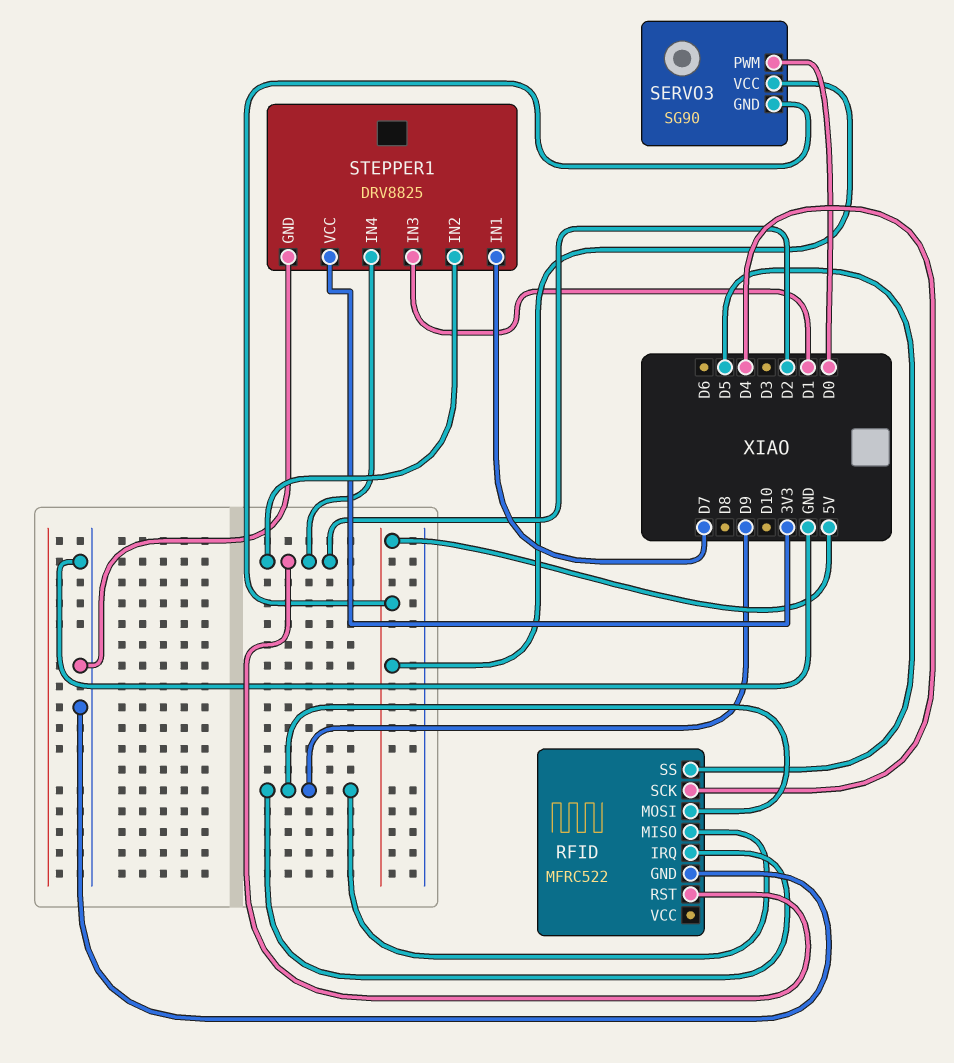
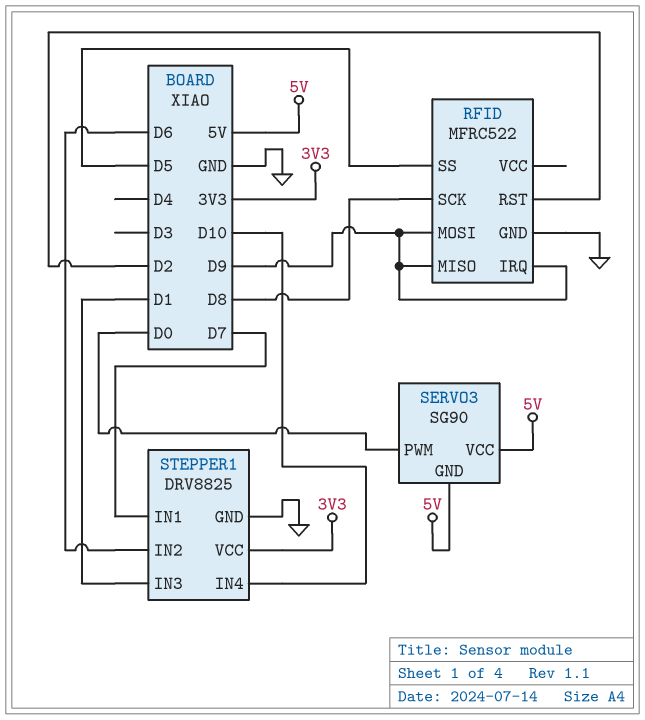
RFID pin SCK: D4 -> D8
STEPPER1 pin IN2: D2 -> D6
STEPPER1 pin IN4: D2 -> D10

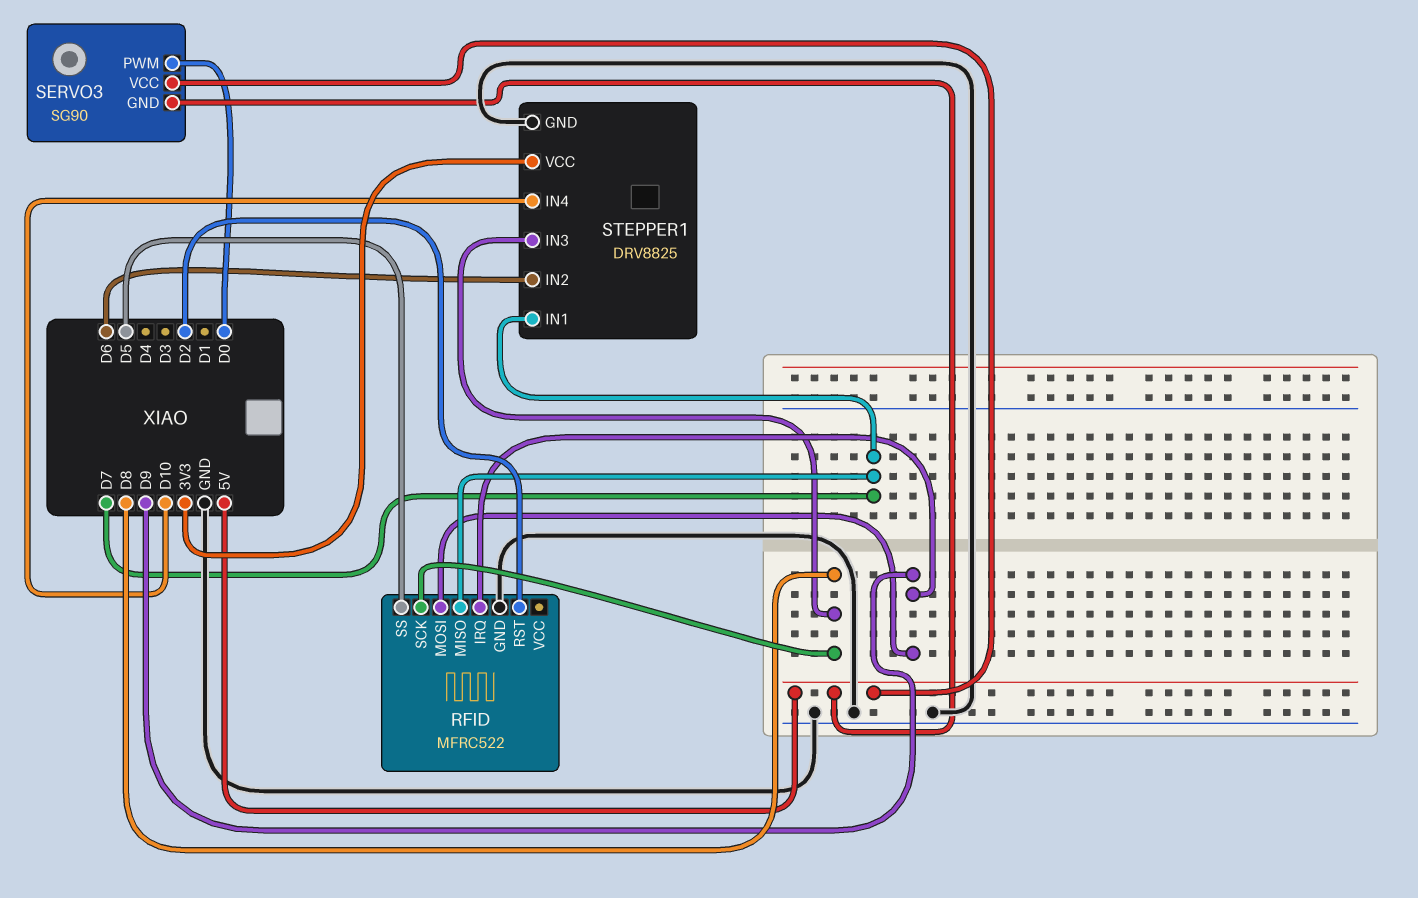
RFID pin MISO: D9 -> D7
STEPPER1 pin IN3: D1 -> D8

